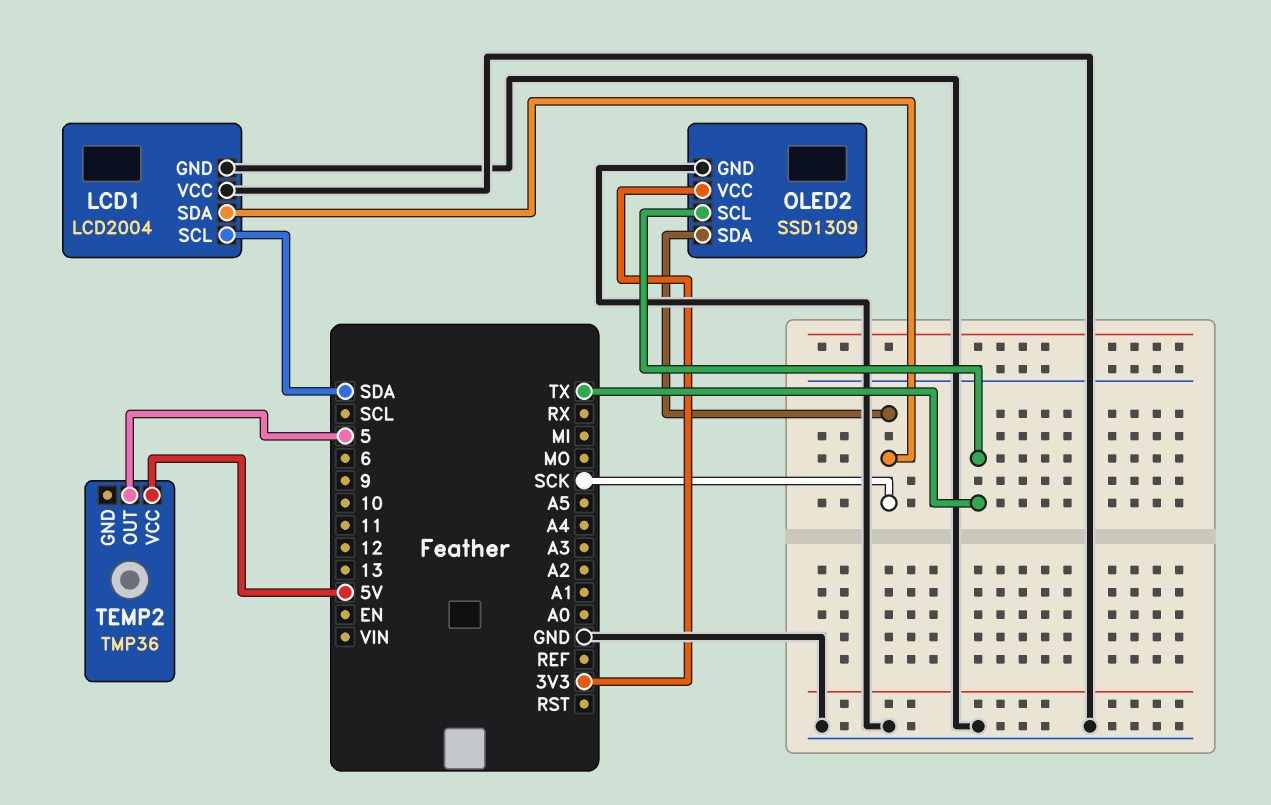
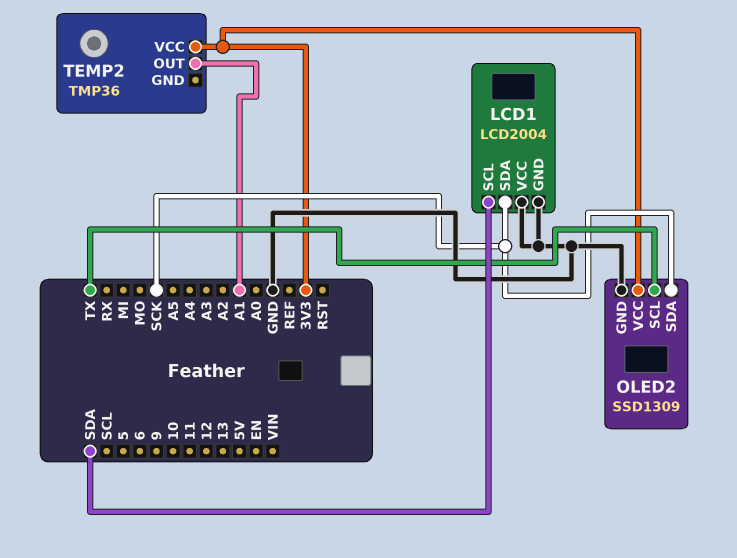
TEMP2 pin OUT: 5 -> A1
TEMP2 pin VCC: 5V -> 3V3

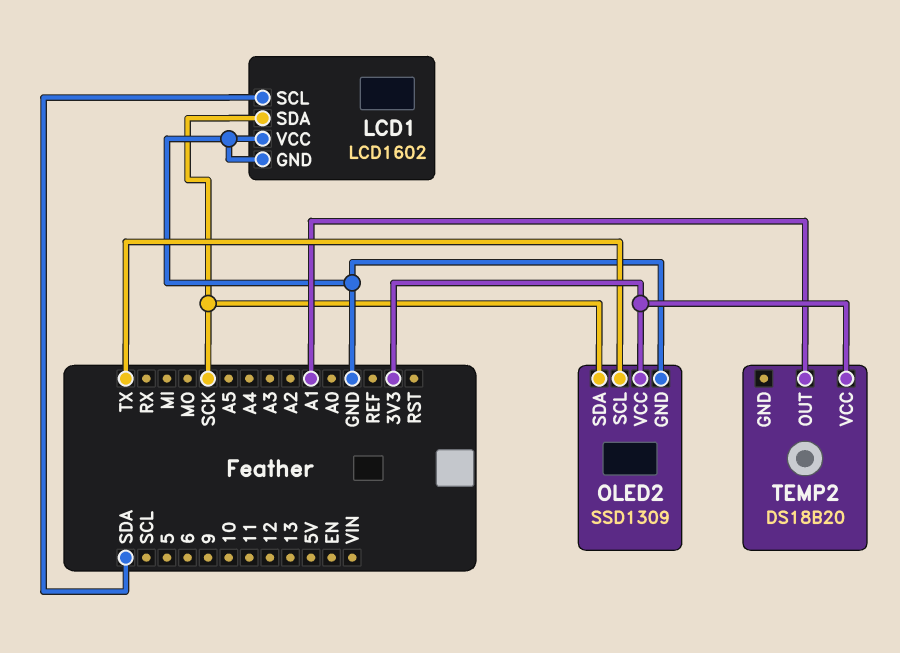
LCD1: LCD2004 -> LCD1602
TEMP2: TMP36 -> DS18B20

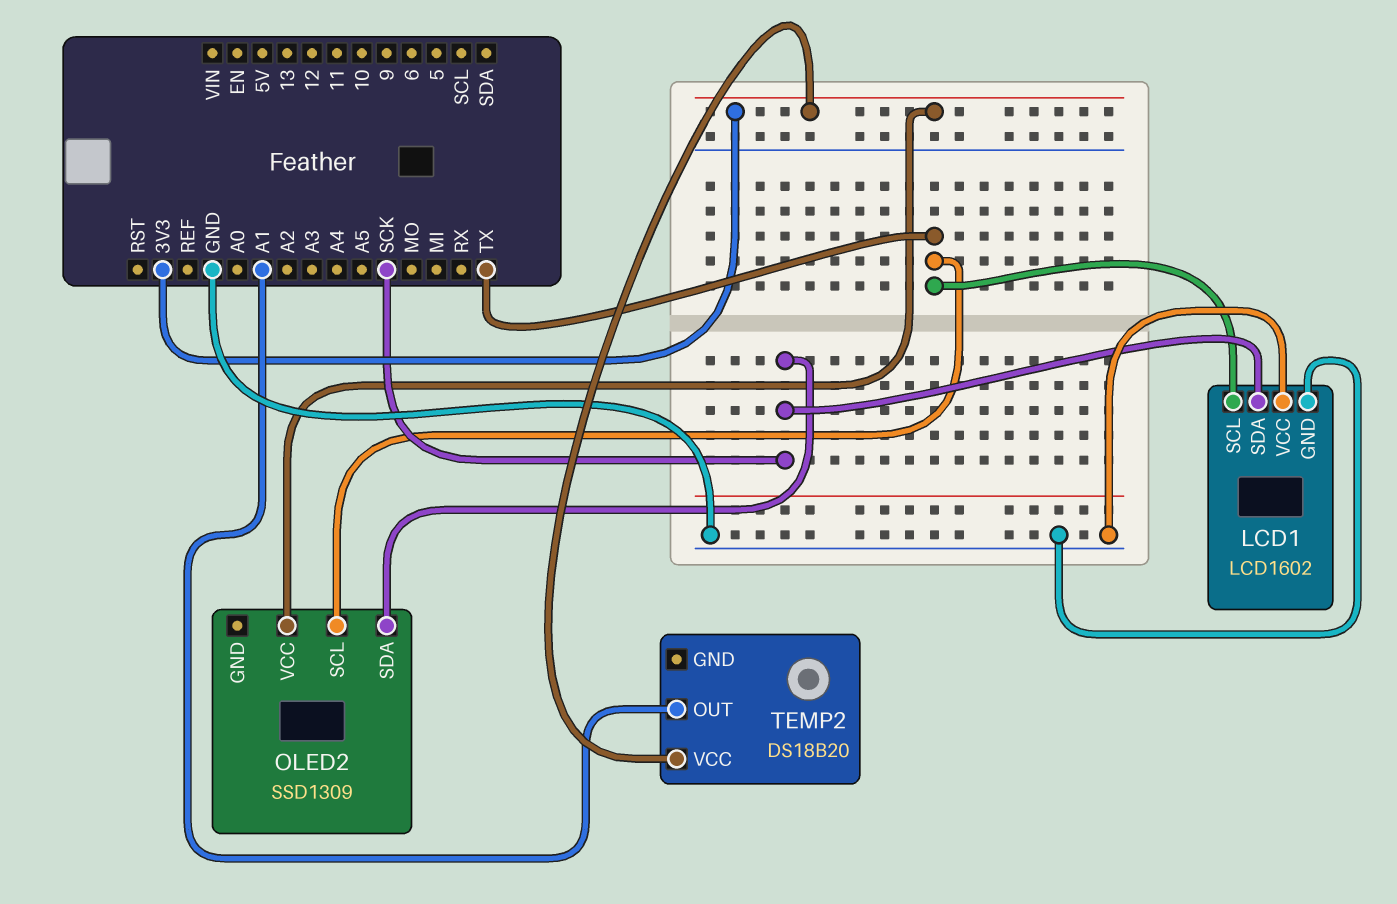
LCD1 pin SCL: SDA -> TX
OLED2 pin GND: GND -> none

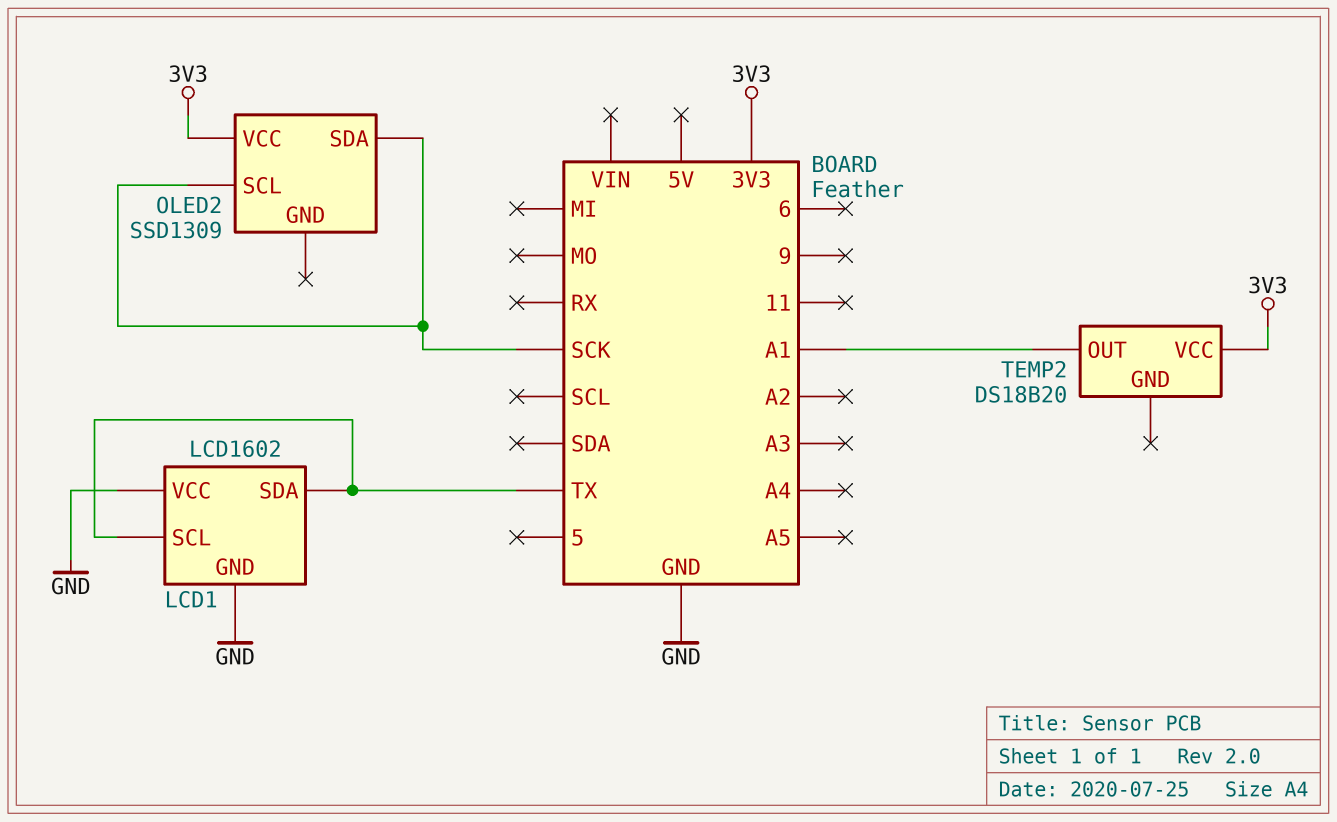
LCD1 pin SDA: SCK -> TX
OLED2 pin SCL: TX -> SCK

